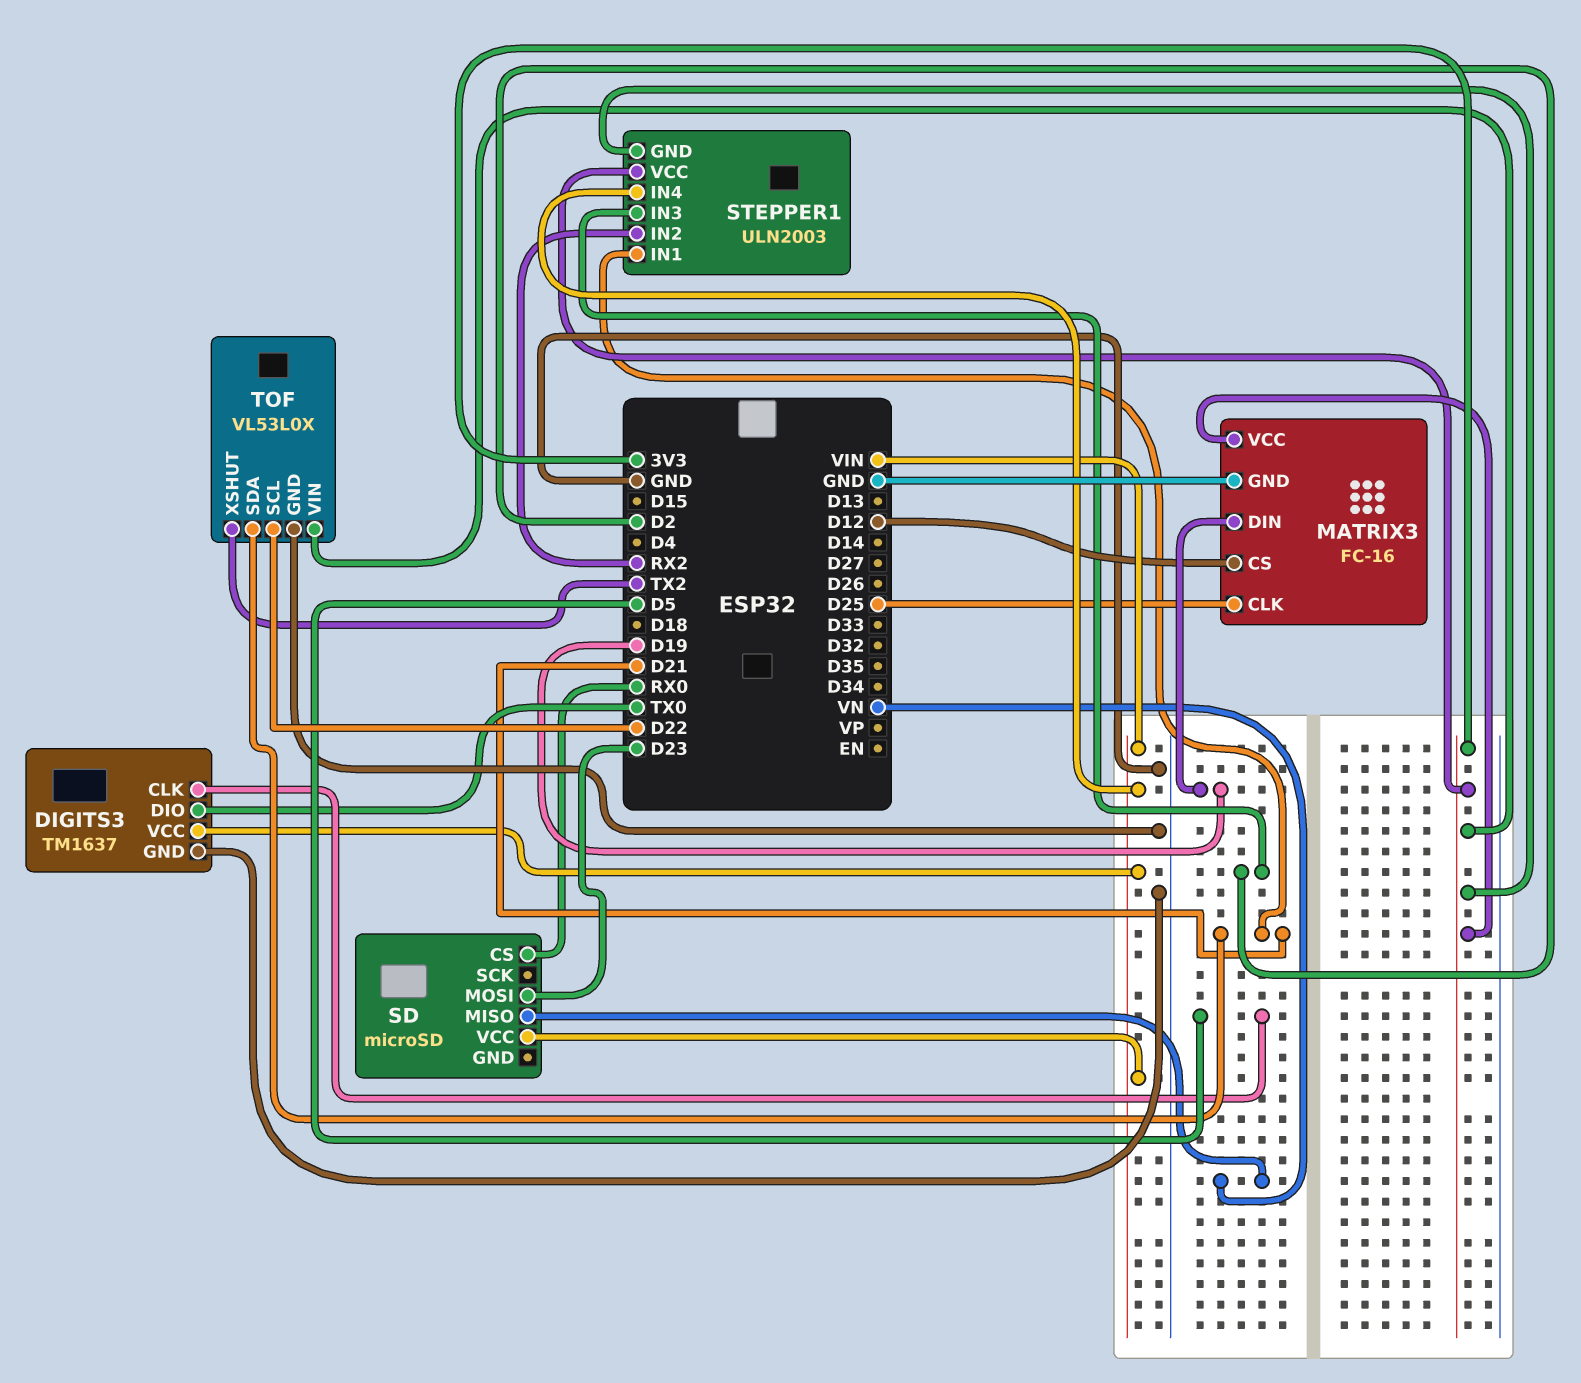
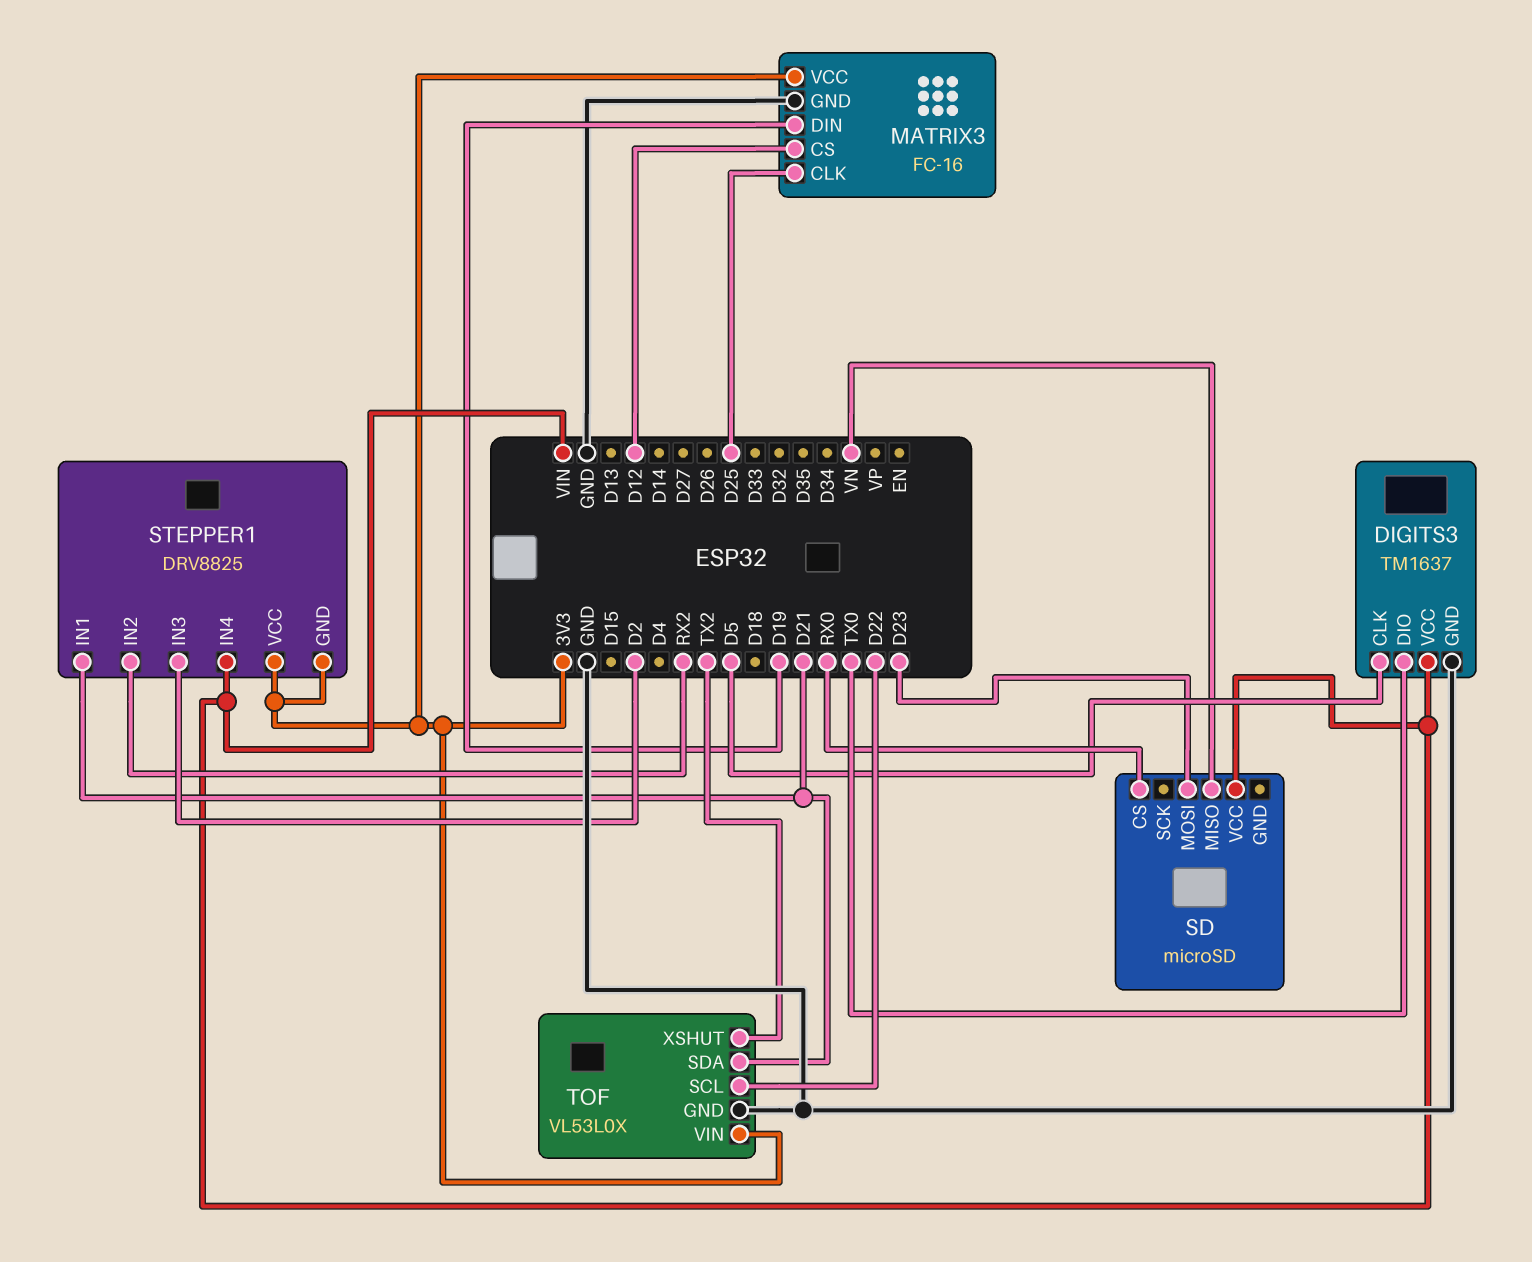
STEPPER1: ULN2003 -> DRV8825

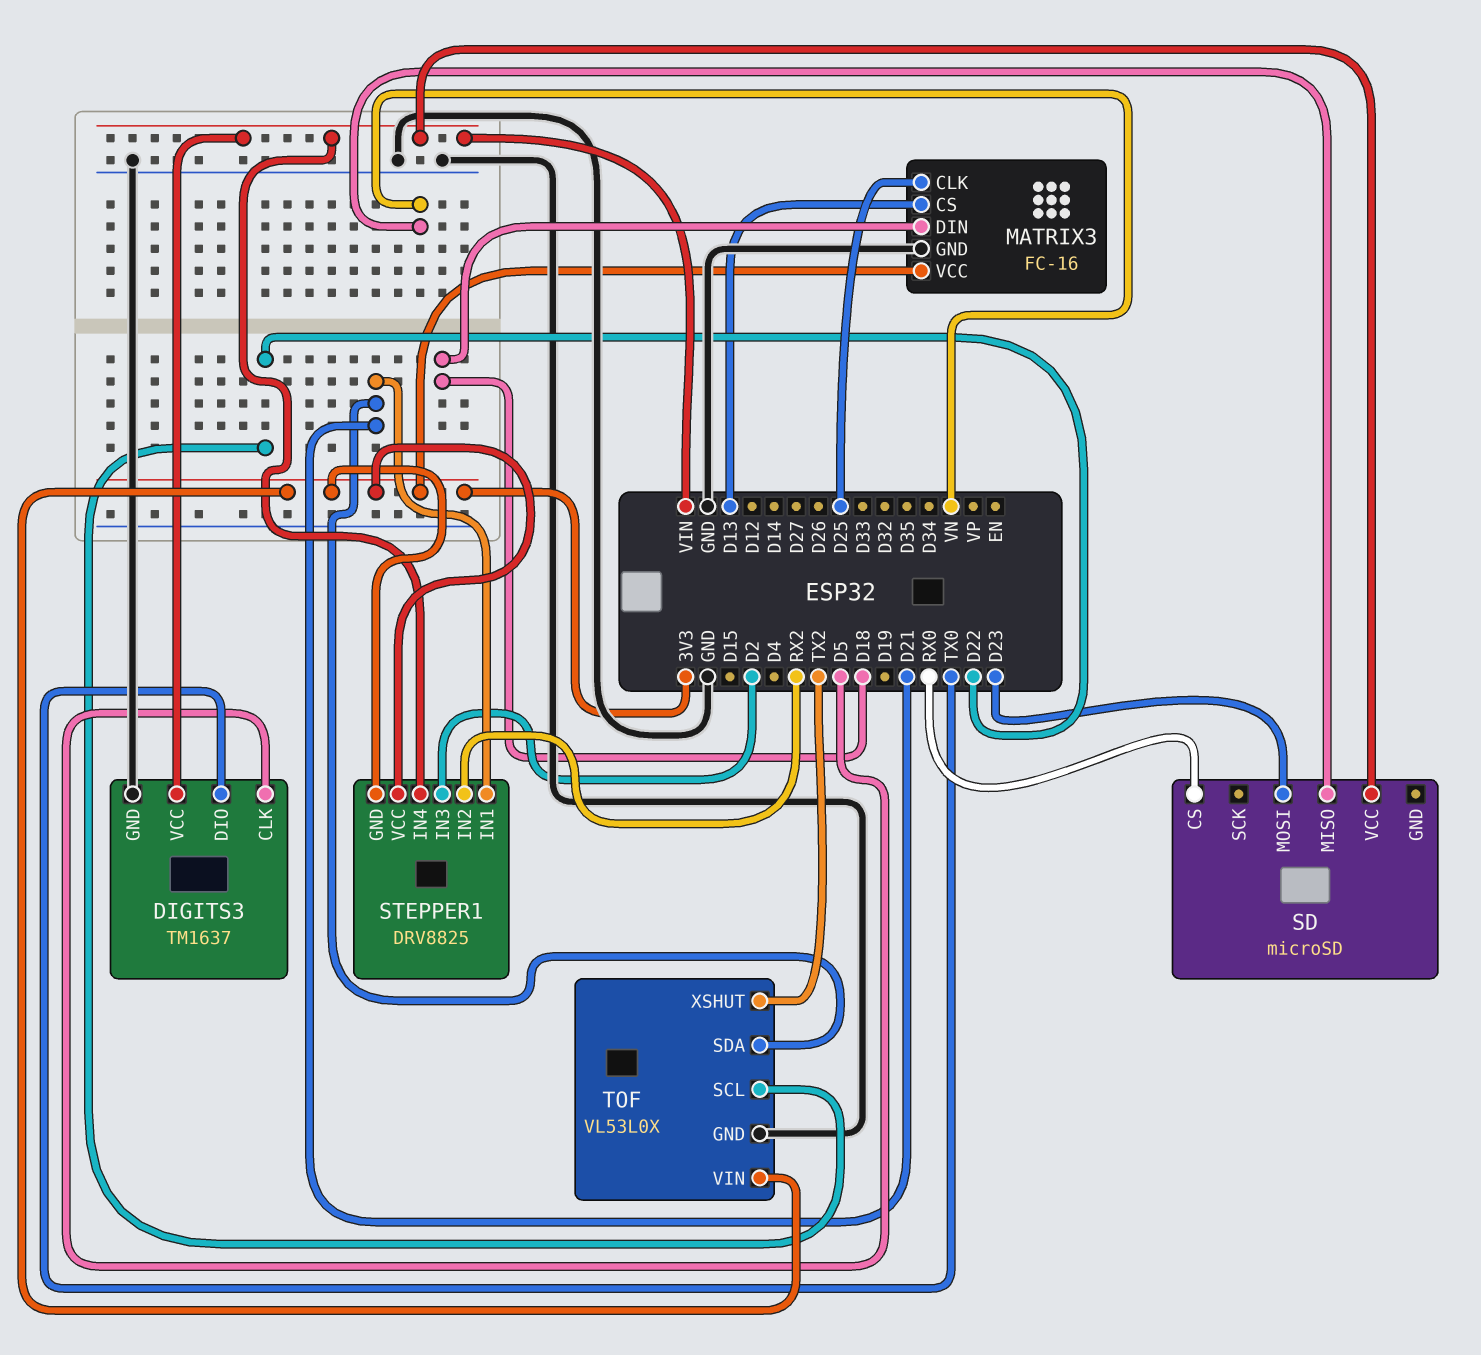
MATRIX3 pin CS: D12 -> D13
MATRIX3 pin DIN: D19 -> D18

